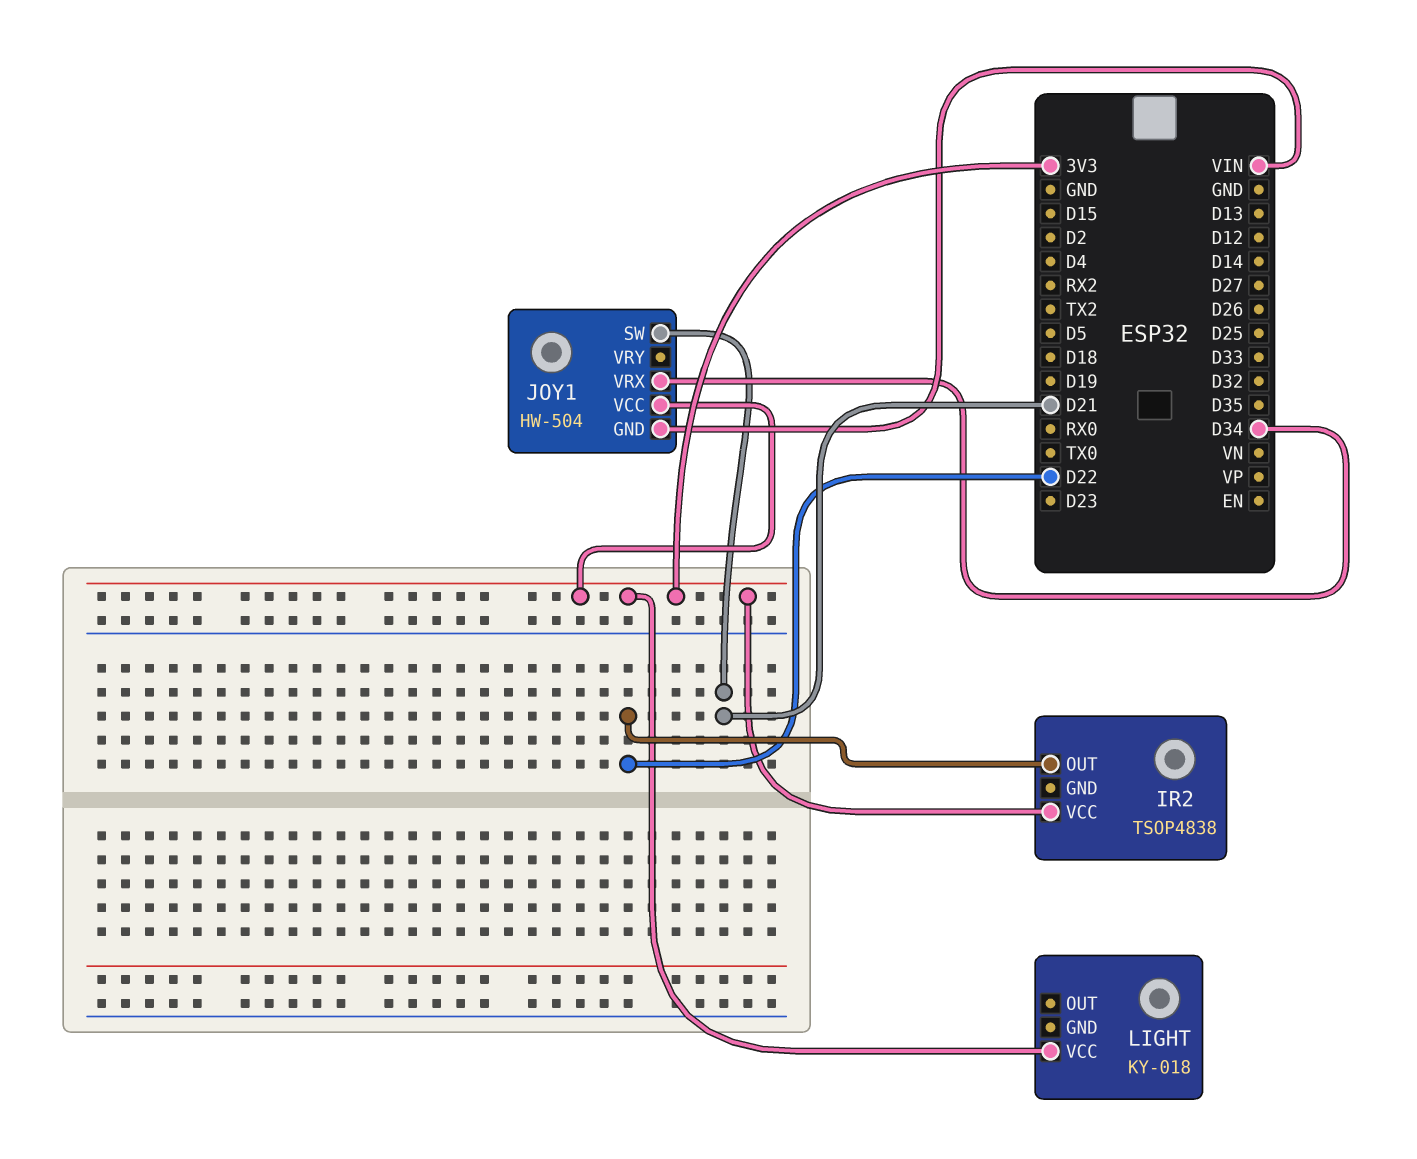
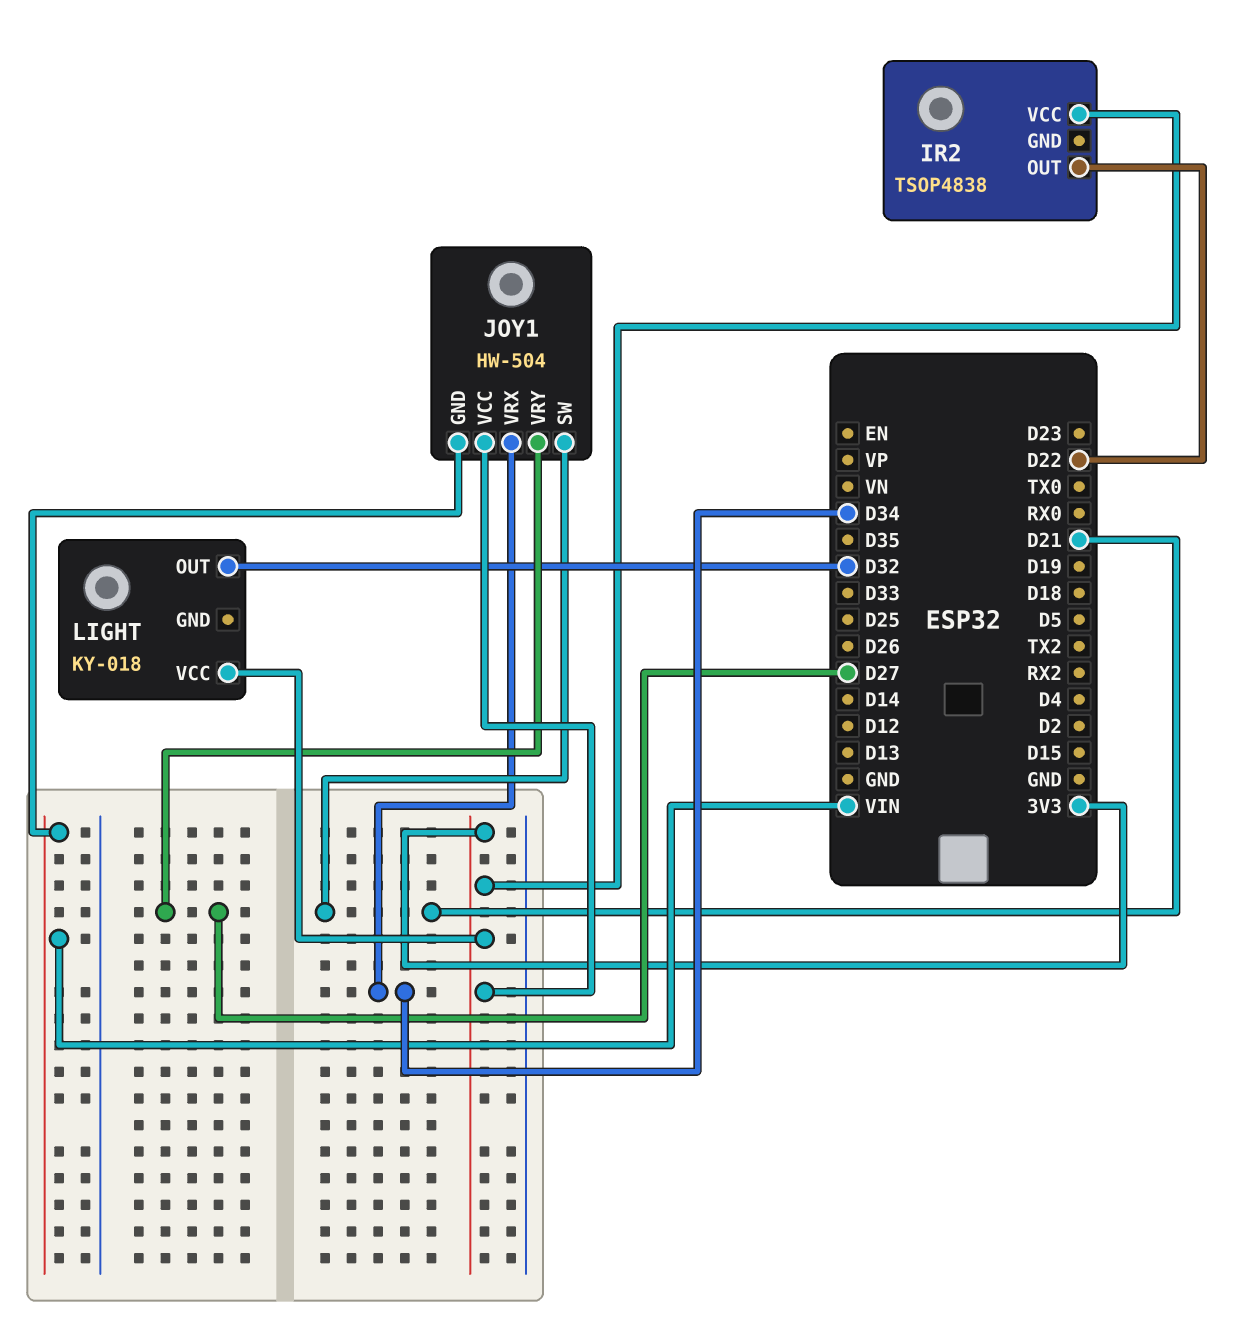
JOY1 pin VRY: none -> D27
LIGHT pin OUT: none -> D32

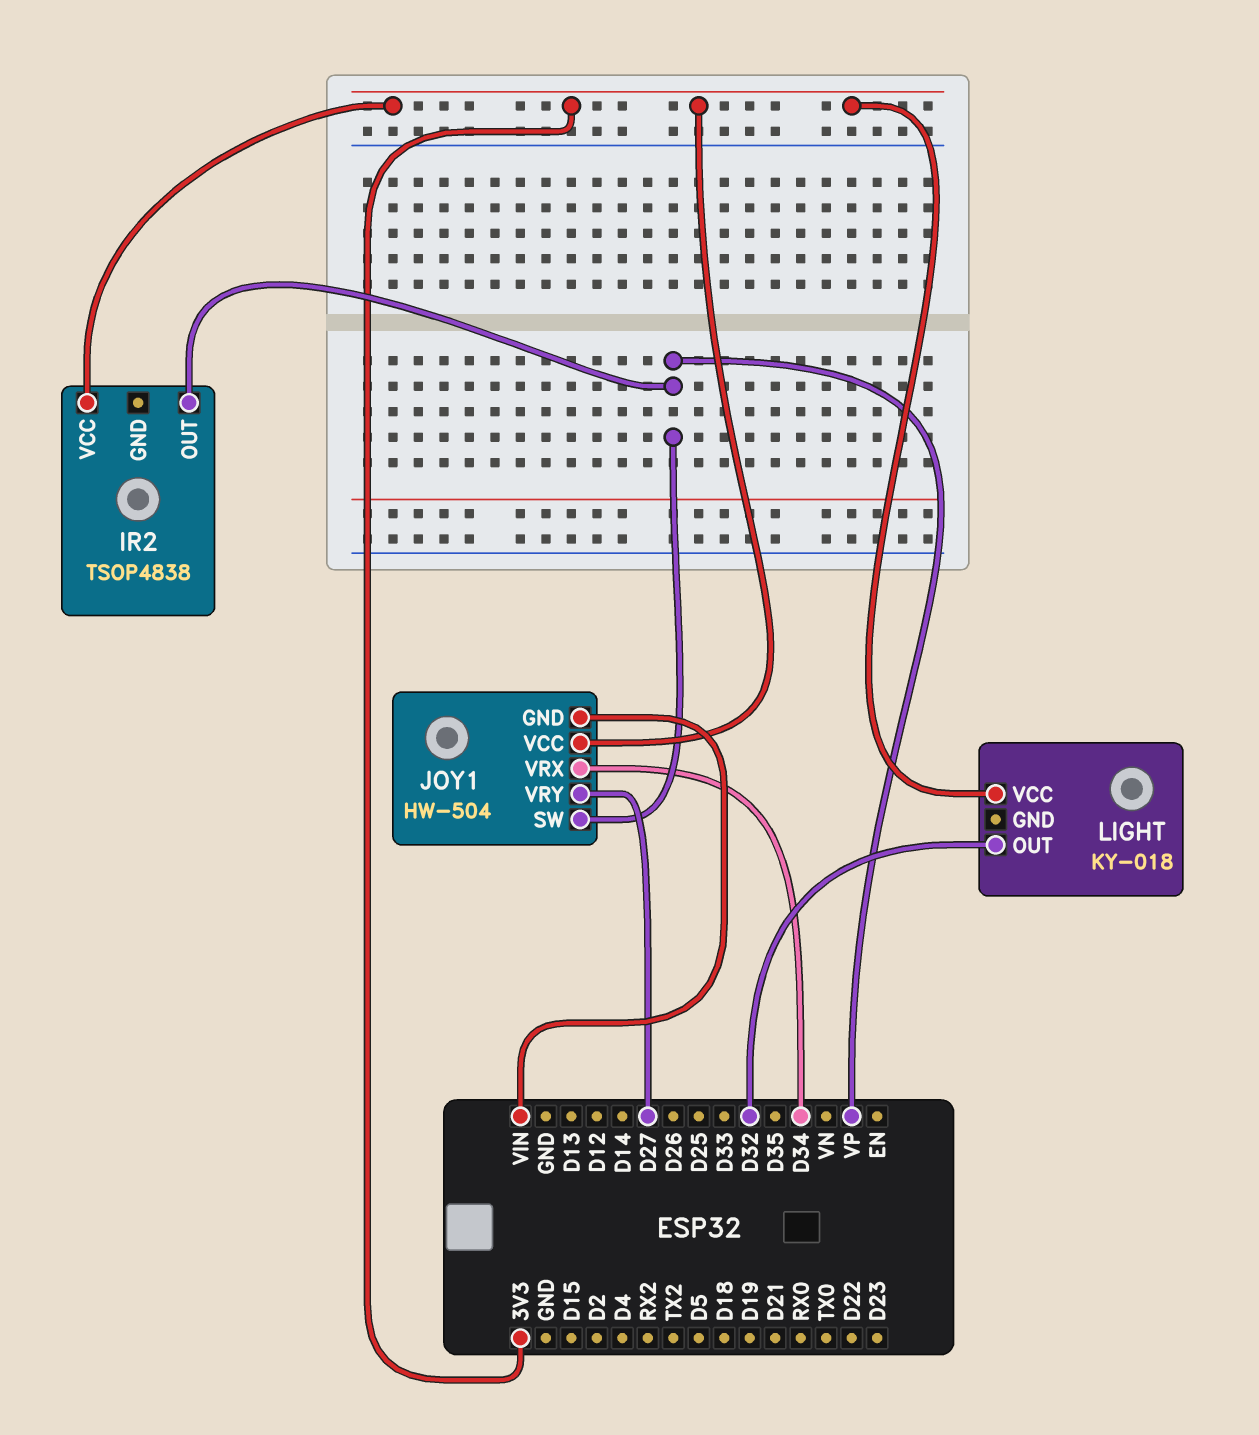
IR2 pin OUT: D22 -> VP
JOY1 pin SW: D21 -> VP

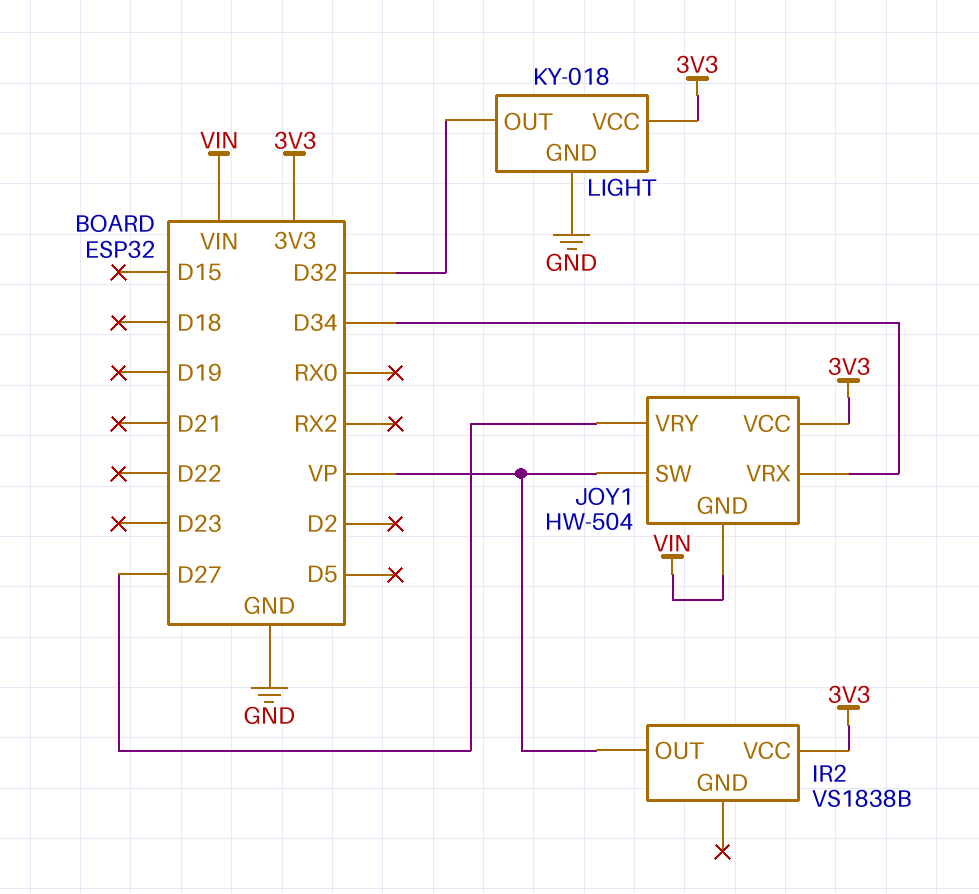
IR2: TSOP4838 -> VS1838B
LIGHT pin GND: none -> GND

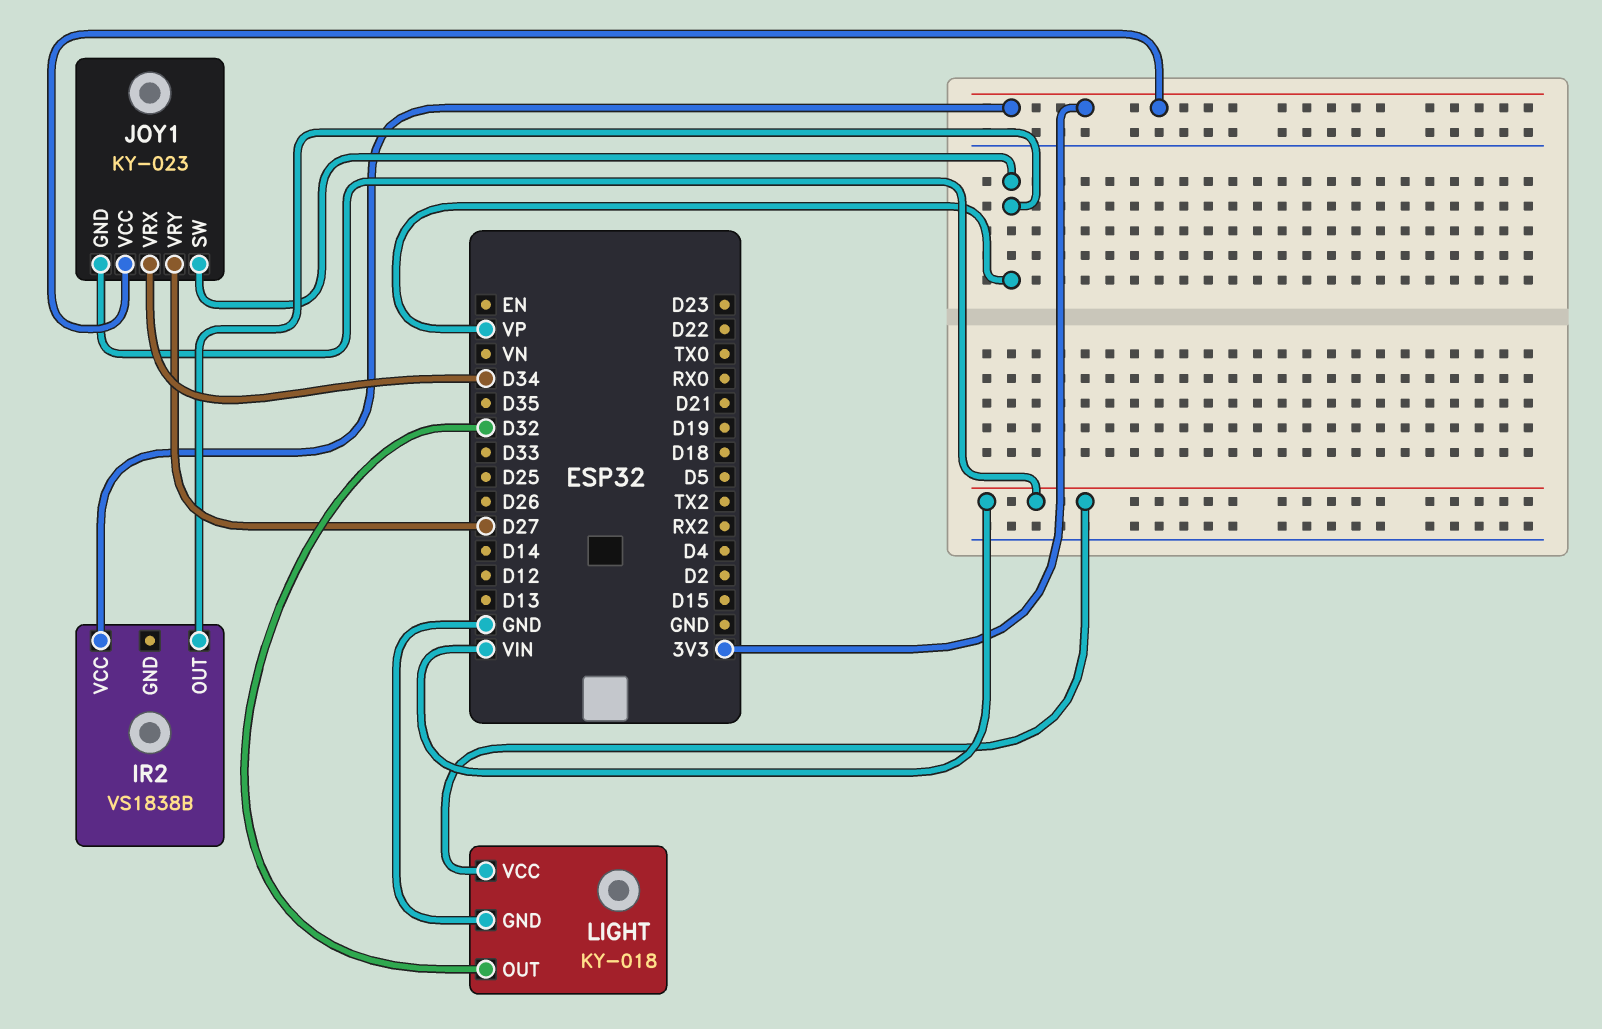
JOY1: HW-504 -> KY-023
LIGHT pin VCC: 3V3 -> VIN

